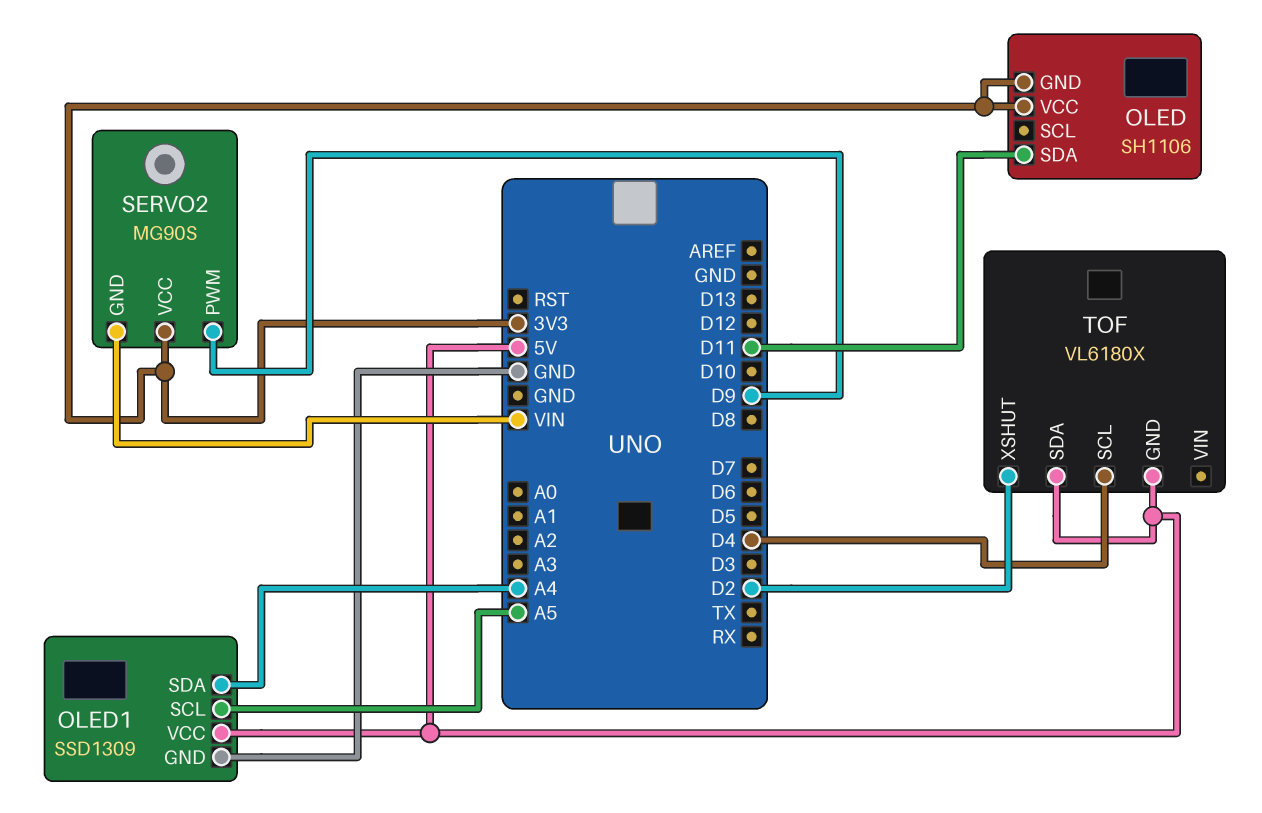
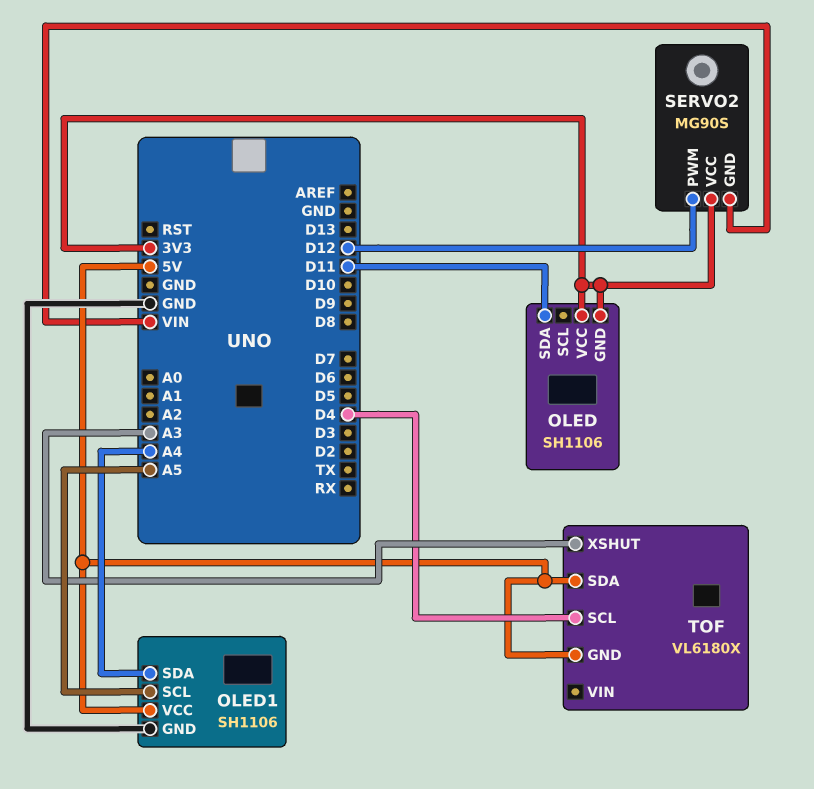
OLED1: SSD1309 -> SH1106
SERVO2 pin PWM: D9 -> D12
TOF pin XSHUT: D2 -> A3

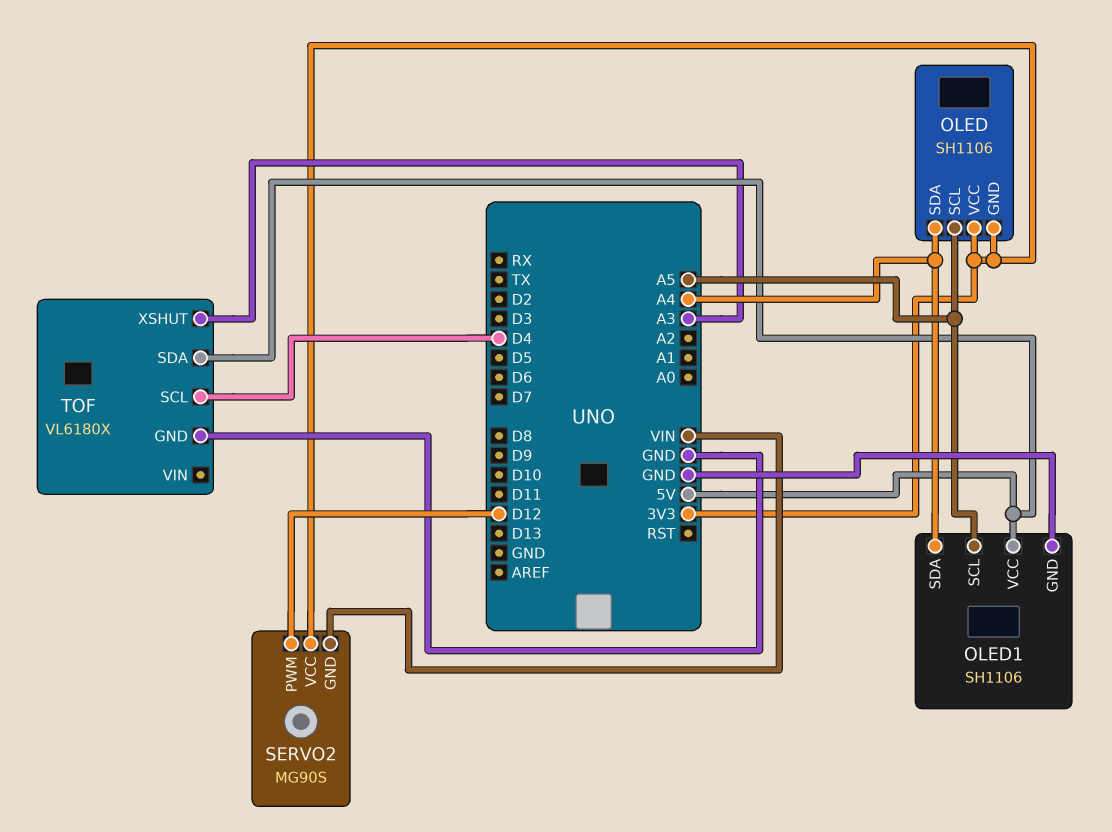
OLED pin SCL: none -> A5
OLED pin SDA: D11 -> A4
TOF pin GND: 5V -> GND

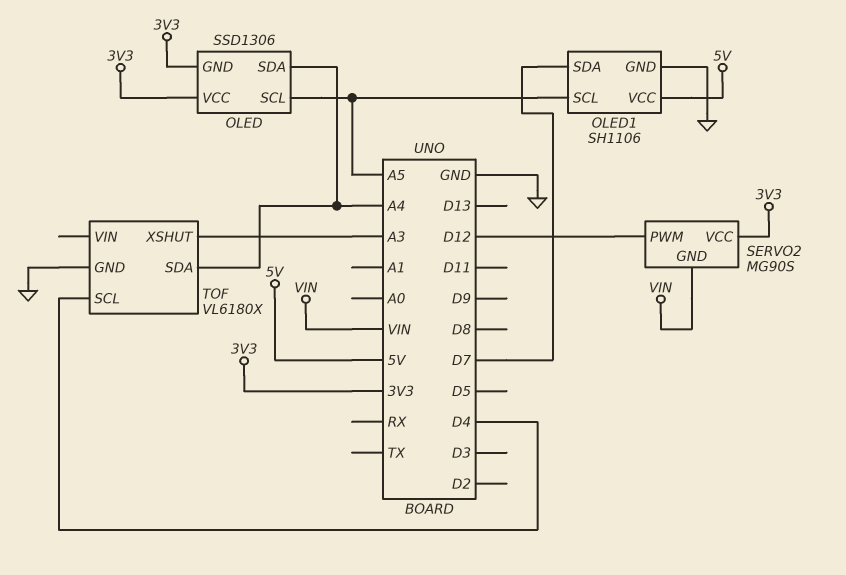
OLED: SH1106 -> SSD1306
OLED1 pin SDA: A4 -> D7
TOF pin SDA: 5V -> A4

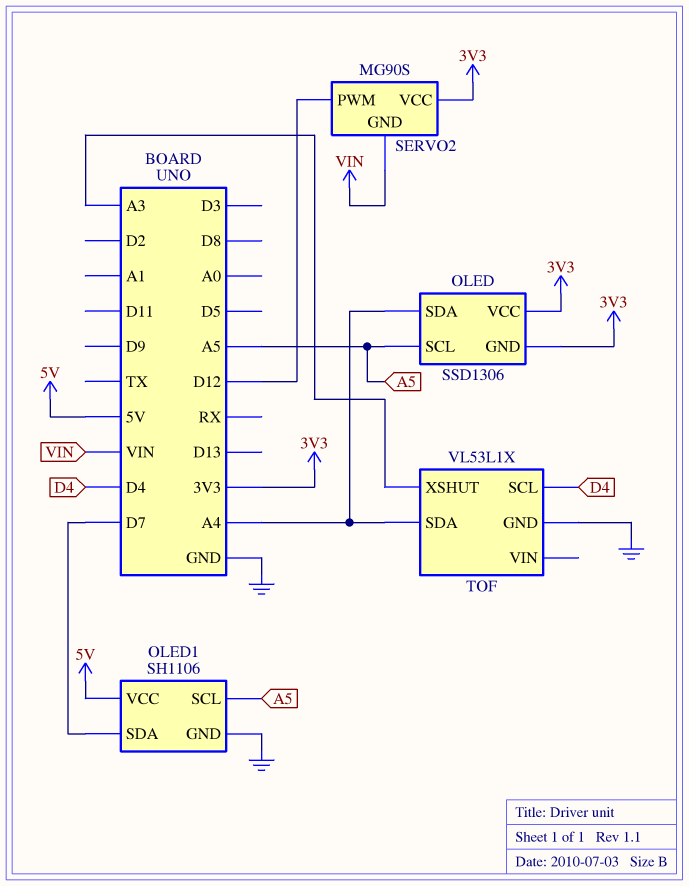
TOF: VL6180X -> VL53L1X

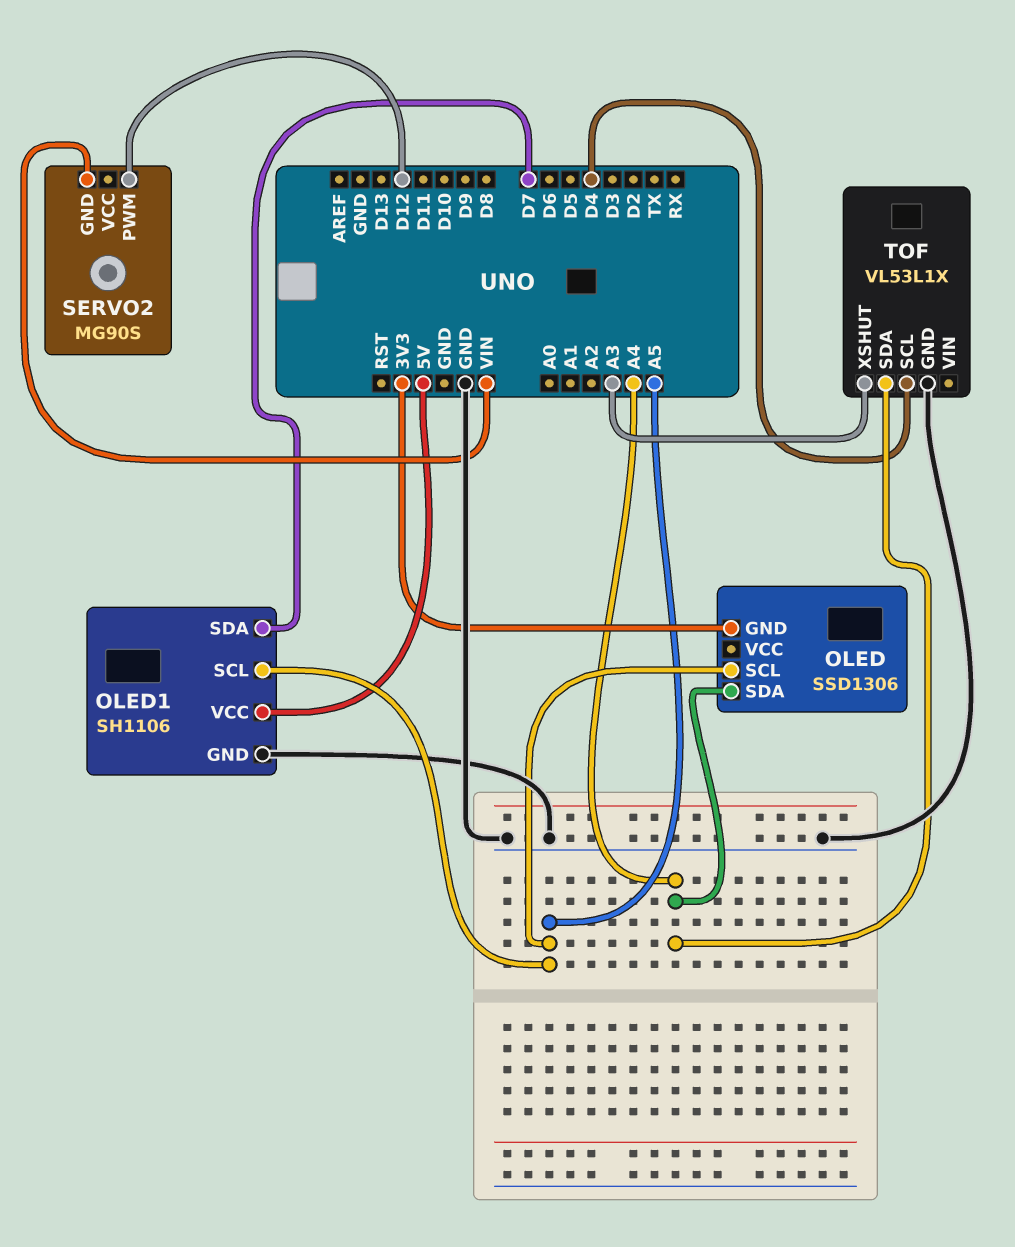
OLED pin VCC: 3V3 -> none
SERVO2 pin VCC: 3V3 -> none

